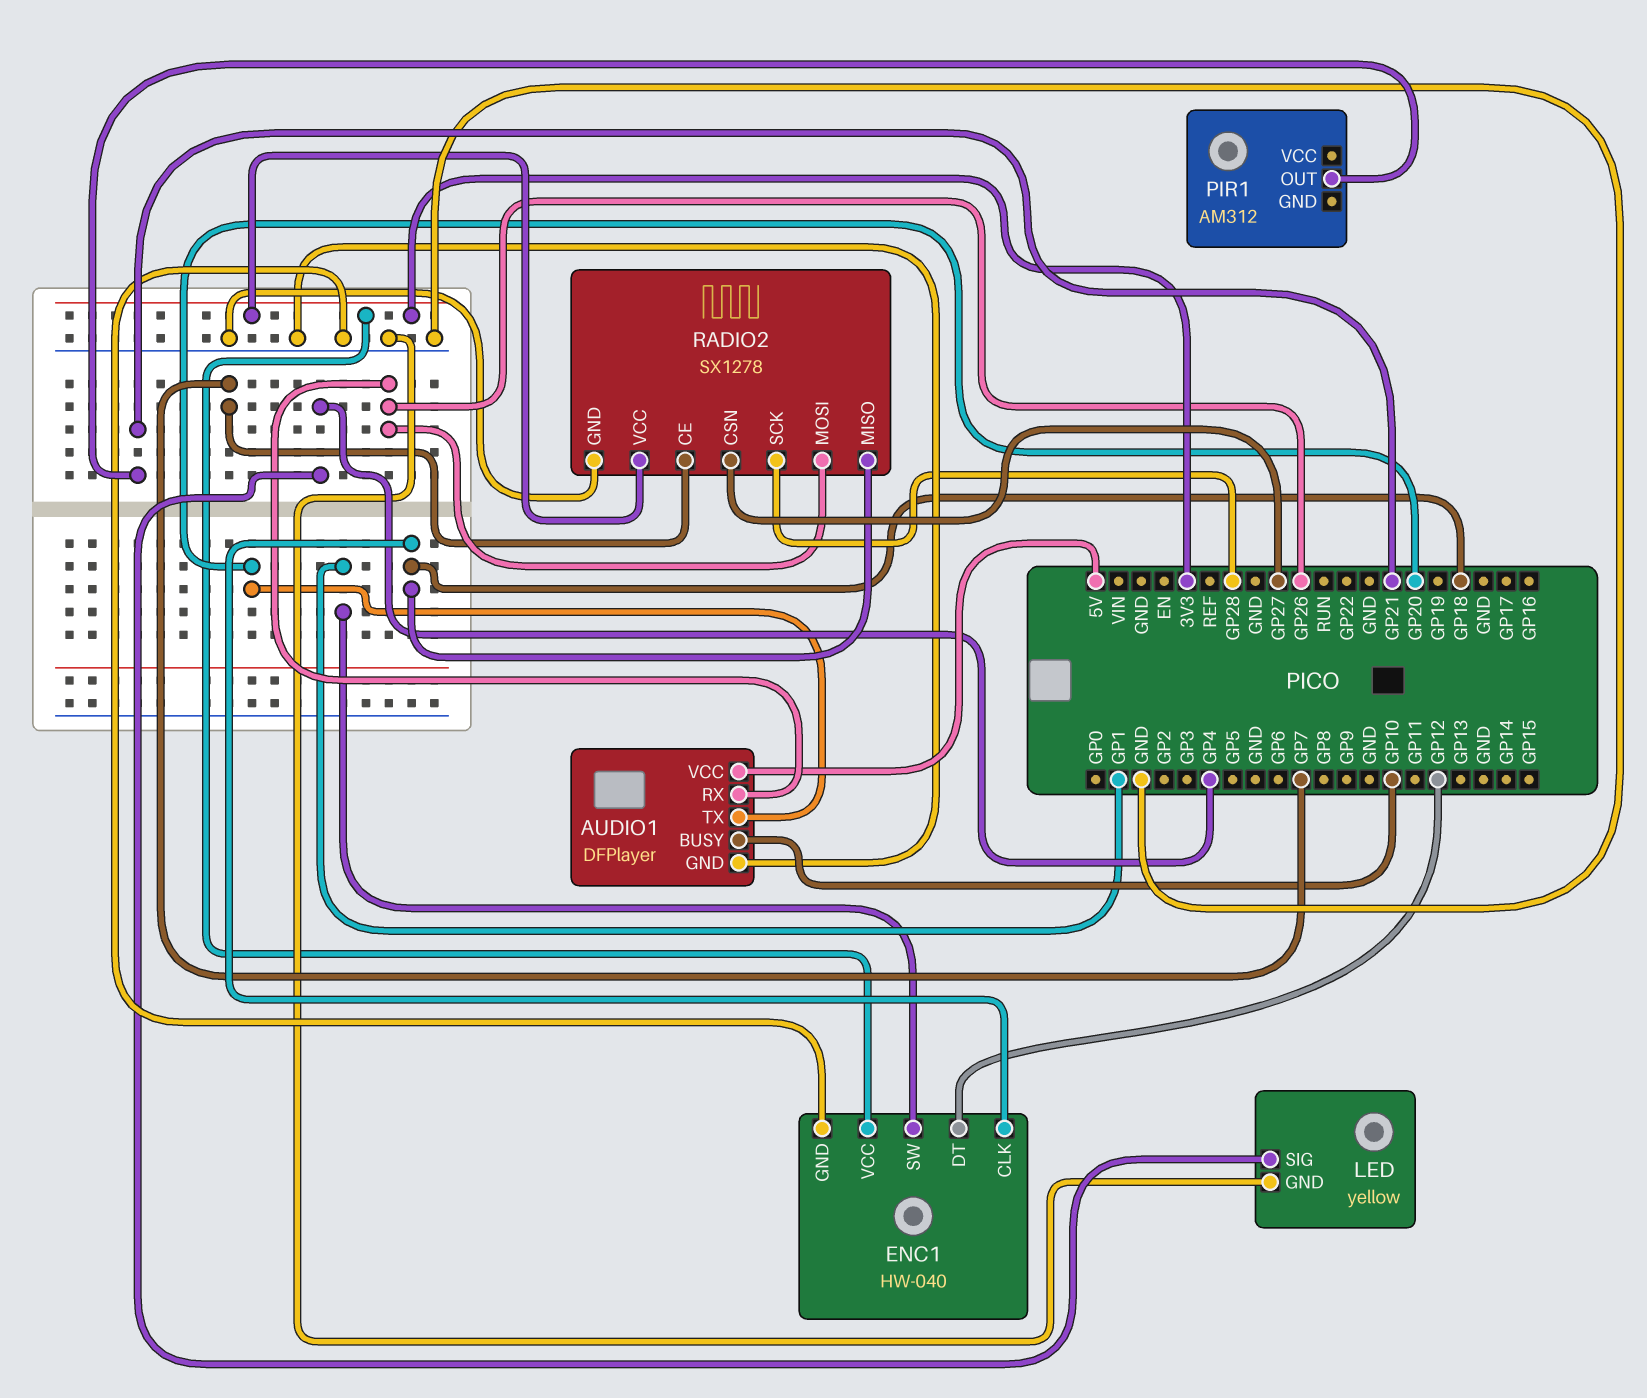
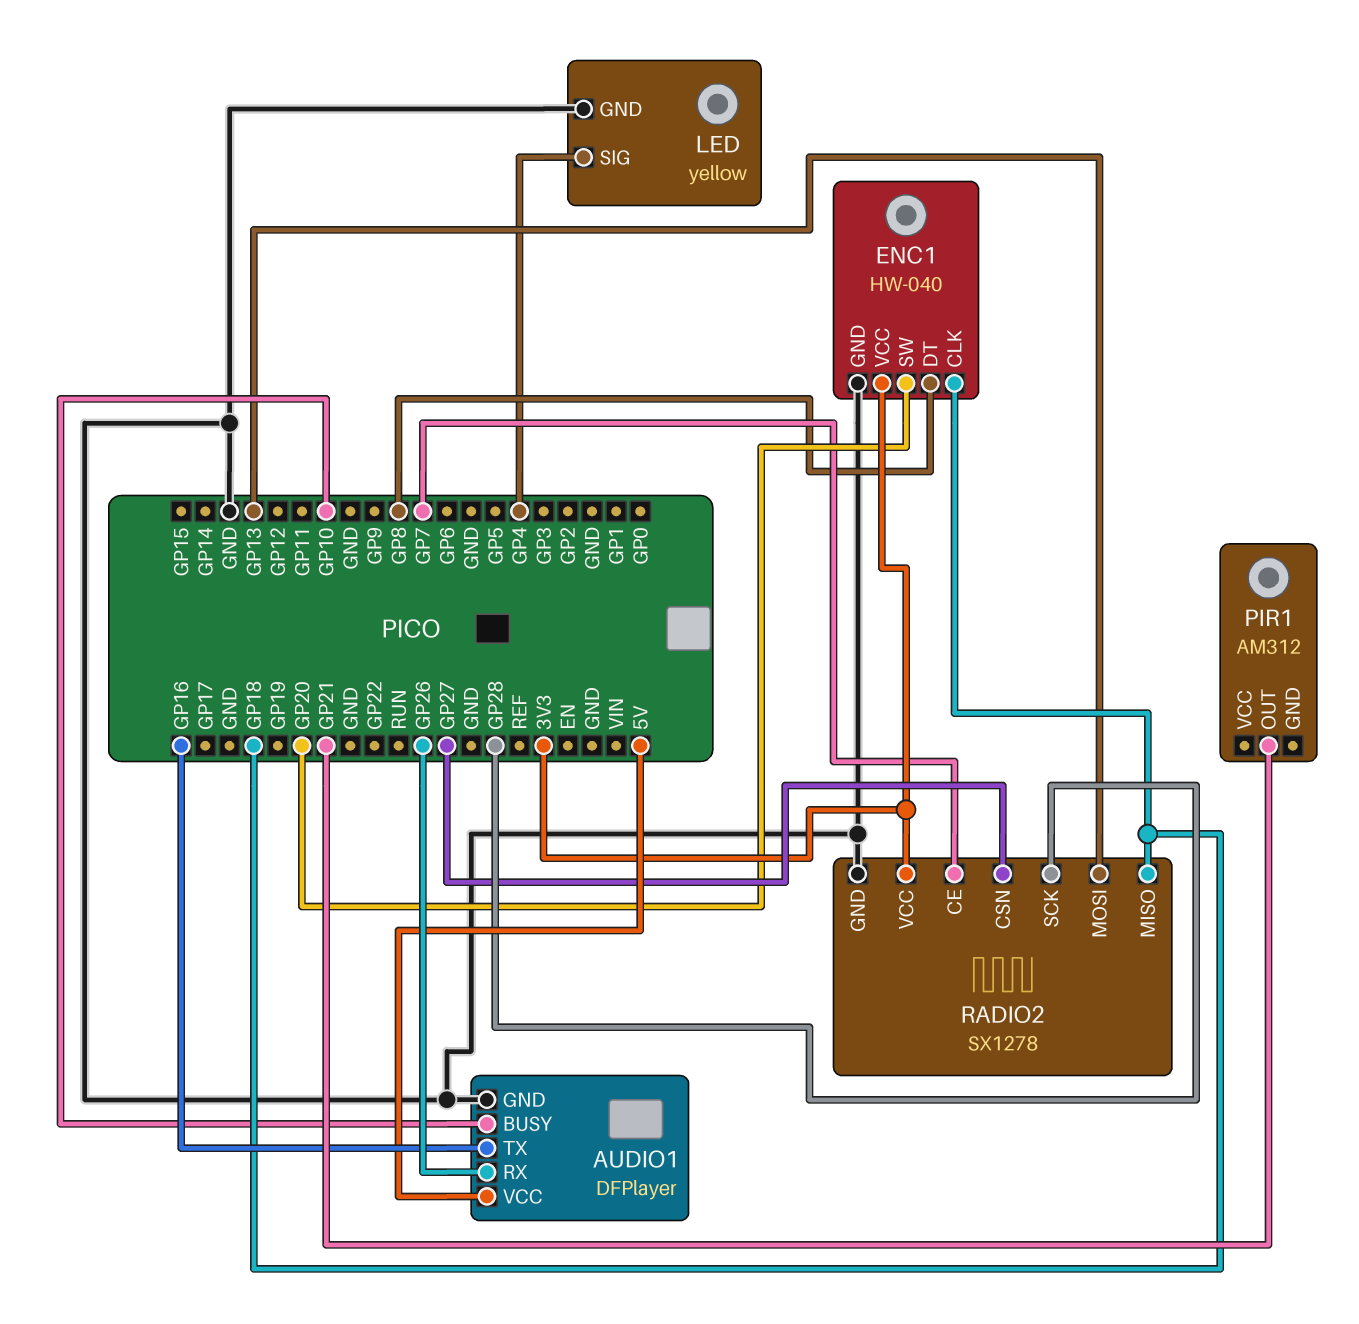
AUDIO1 pin TX: GP20 -> GP16
ENC1 pin DT: GP12 -> GP8
ENC1 pin SW: GP1 -> GP20
RADIO2 pin MOSI: GP26 -> GP13

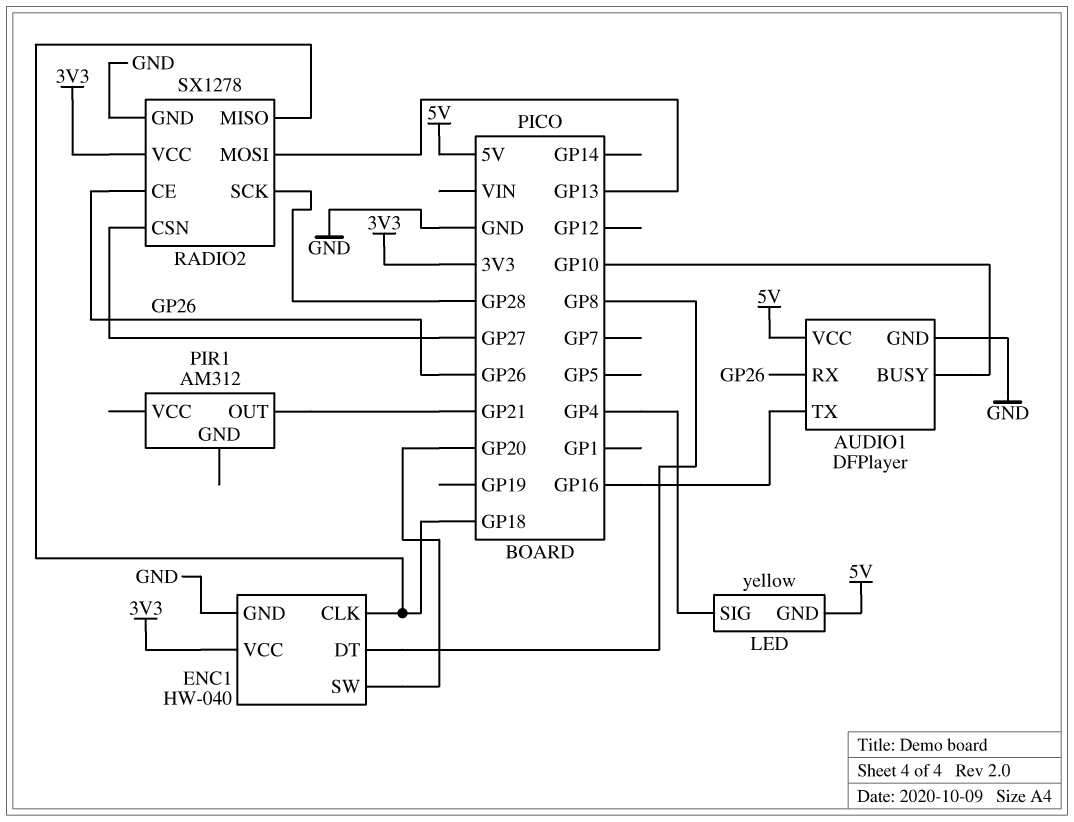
LED pin GND: GND -> 5V
RADIO2 pin CE: GP7 -> GP26

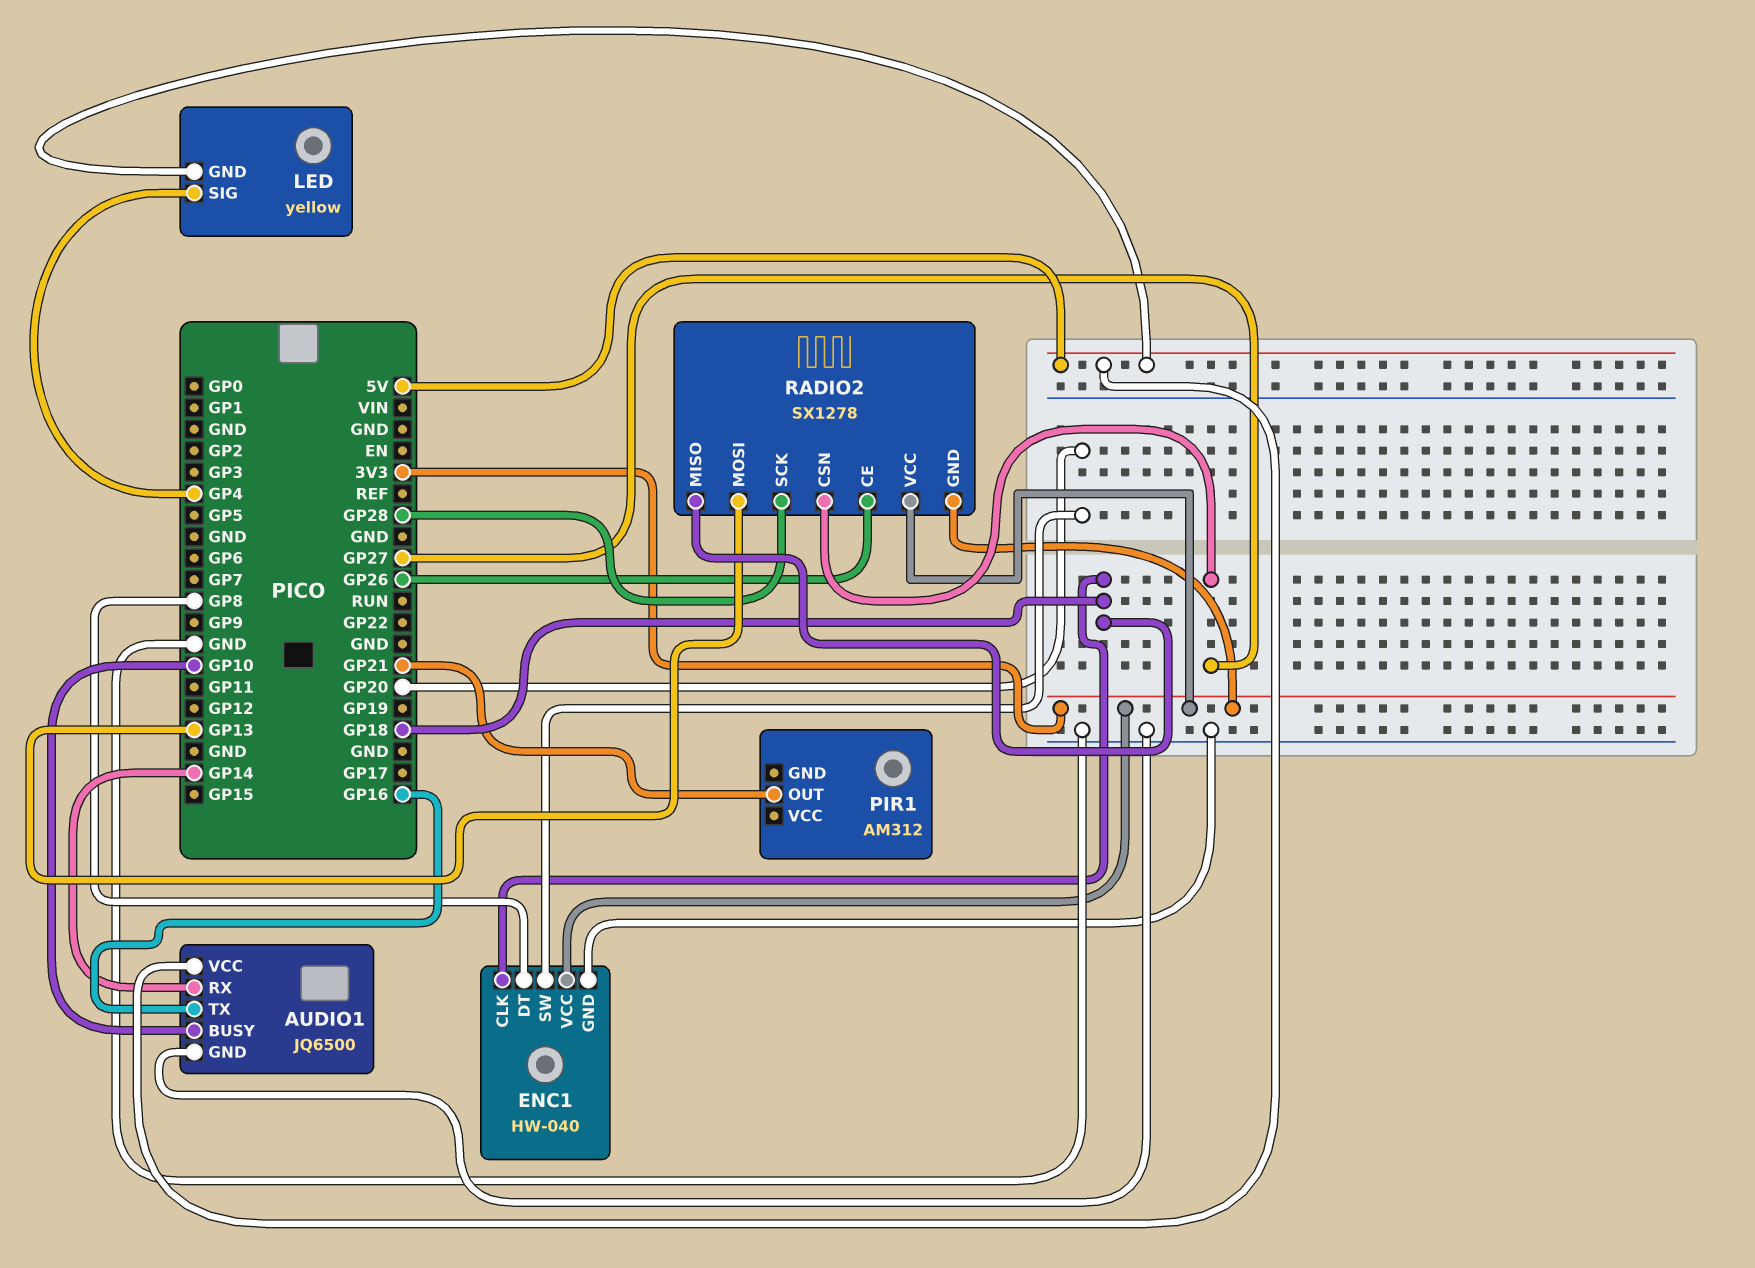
AUDIO1: DFPlayer -> JQ6500
AUDIO1 pin RX: GP26 -> GP14
RADIO2 pin GND: GND -> 3V3

